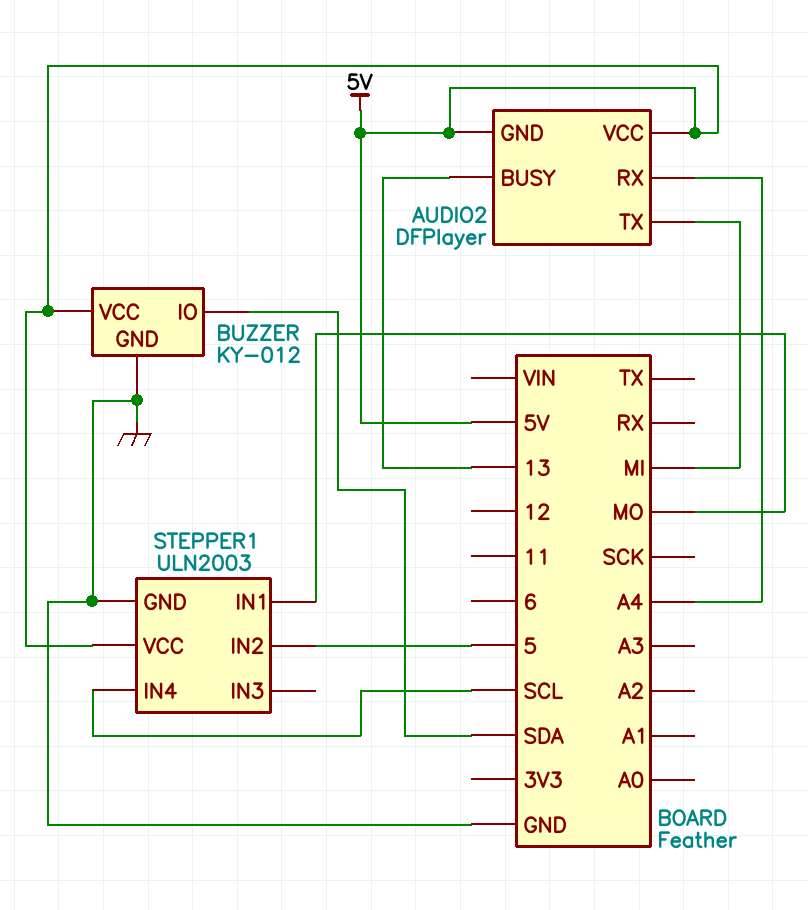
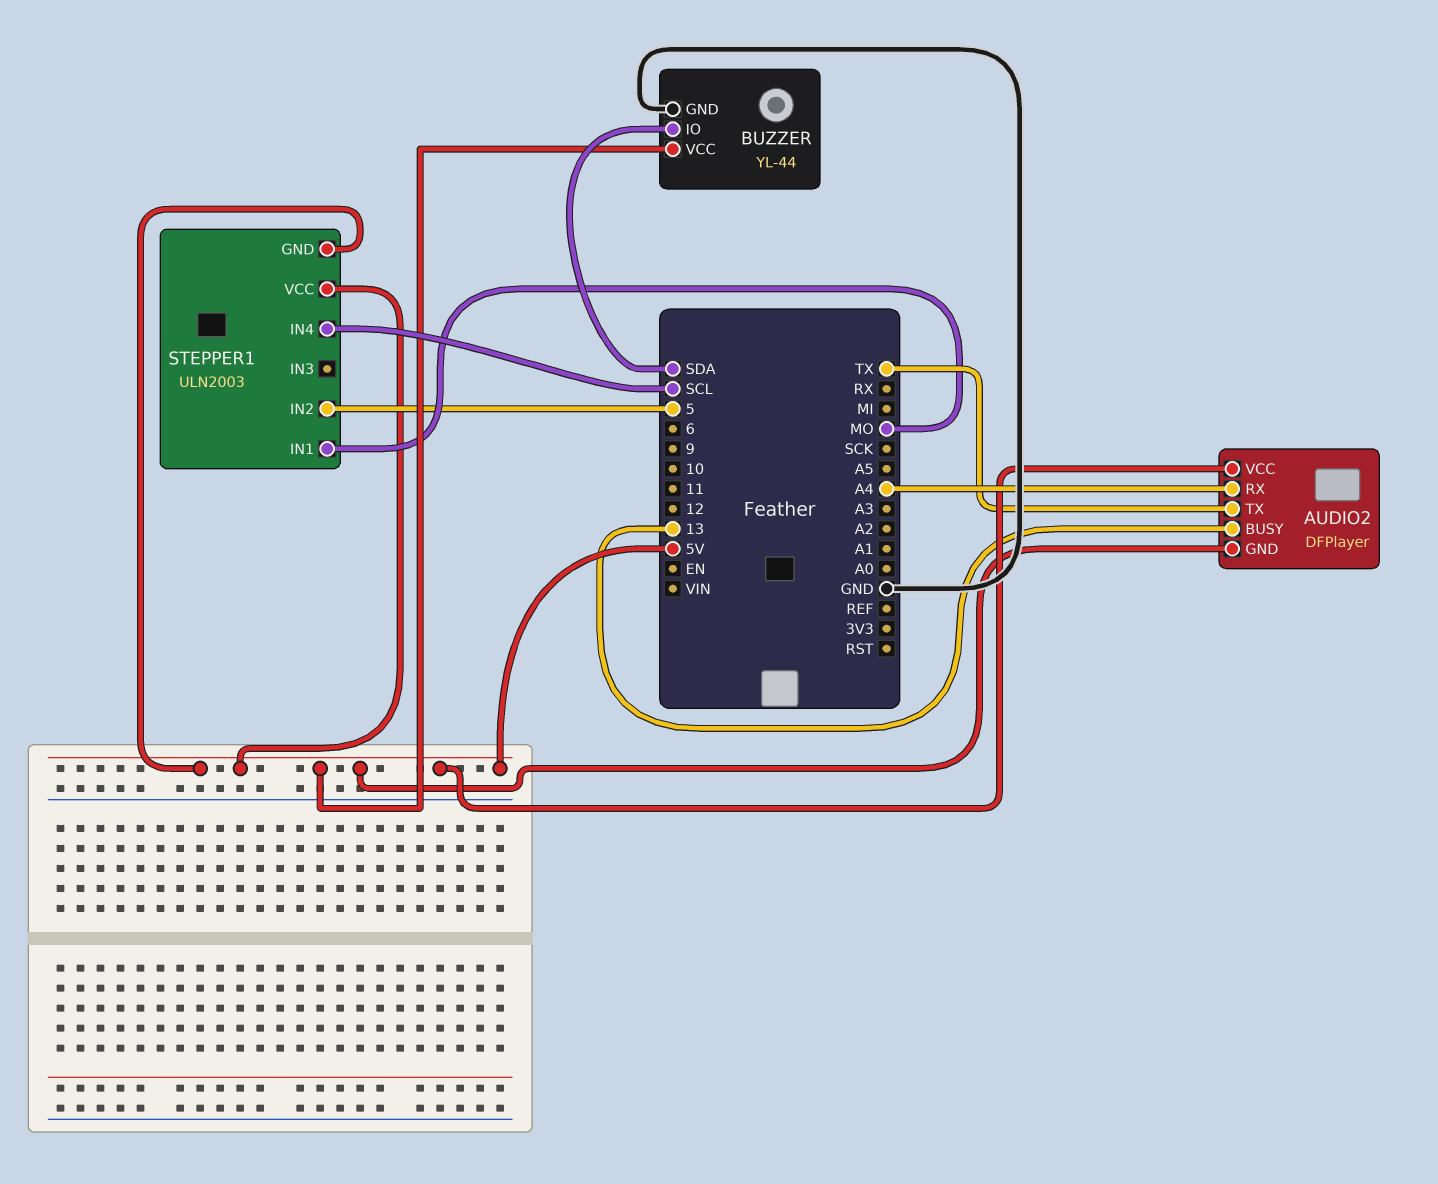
AUDIO2 pin TX: MI -> TX
BUZZER: KY-012 -> YL-44
STEPPER1 pin GND: GND -> 5V

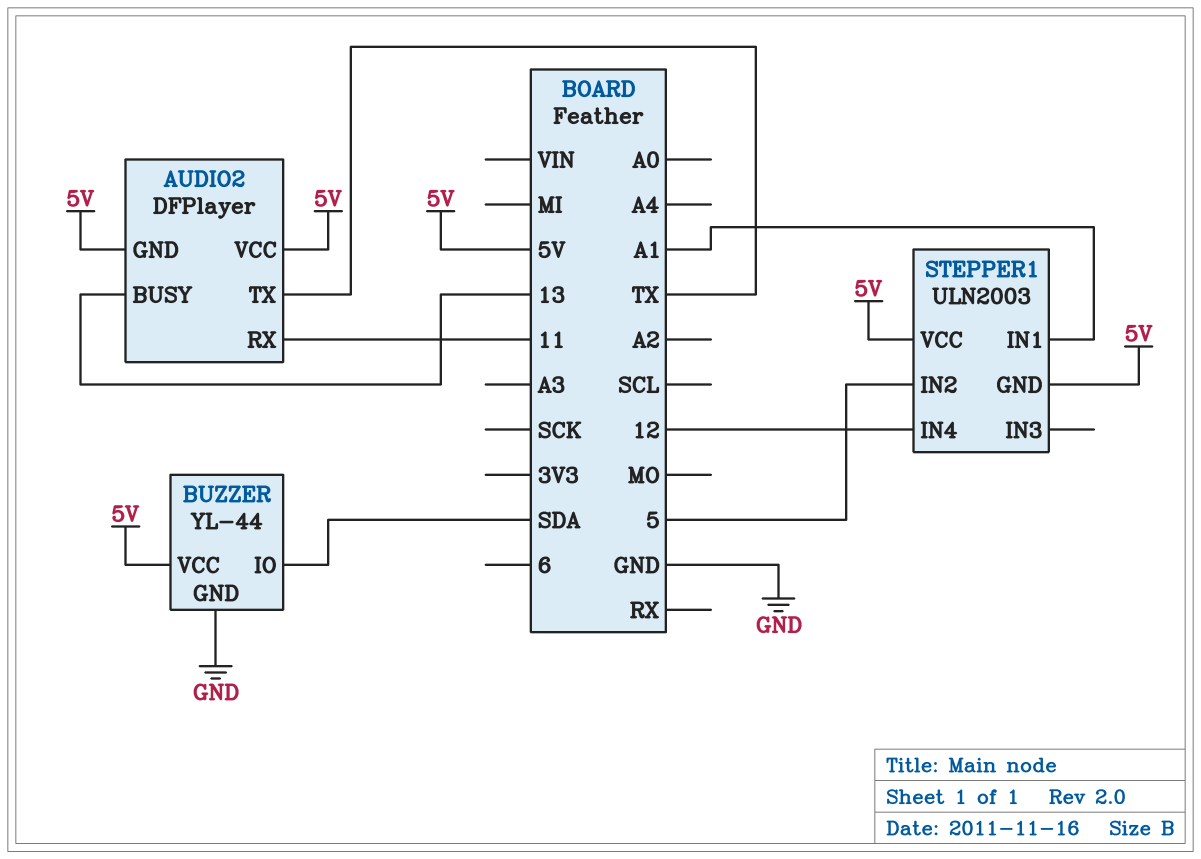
AUDIO2 pin RX: A4 -> 11
STEPPER1 pin IN1: MO -> A1
STEPPER1 pin IN4: SCL -> 12

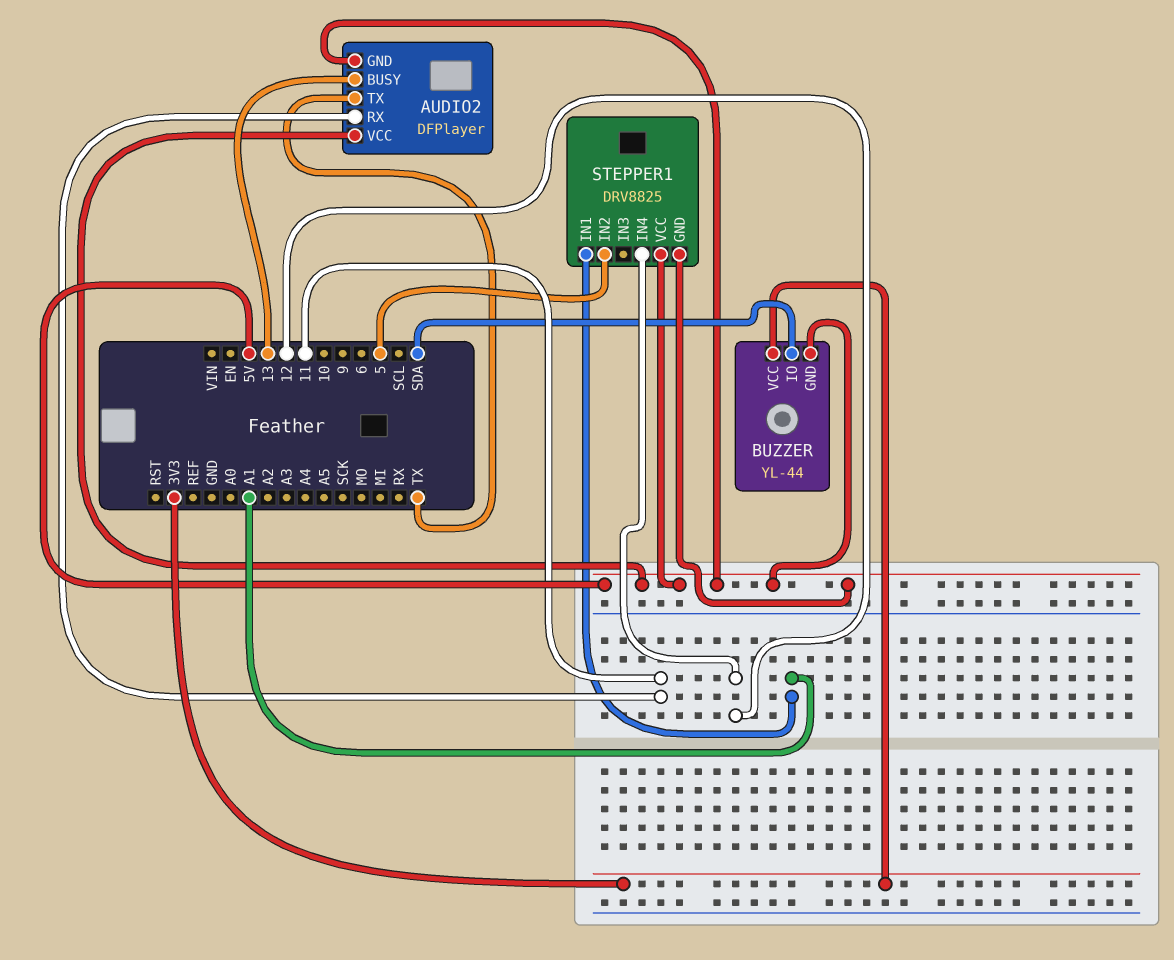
BUZZER pin GND: GND -> 5V
BUZZER pin VCC: 5V -> 3V3
STEPPER1: ULN2003 -> DRV8825

